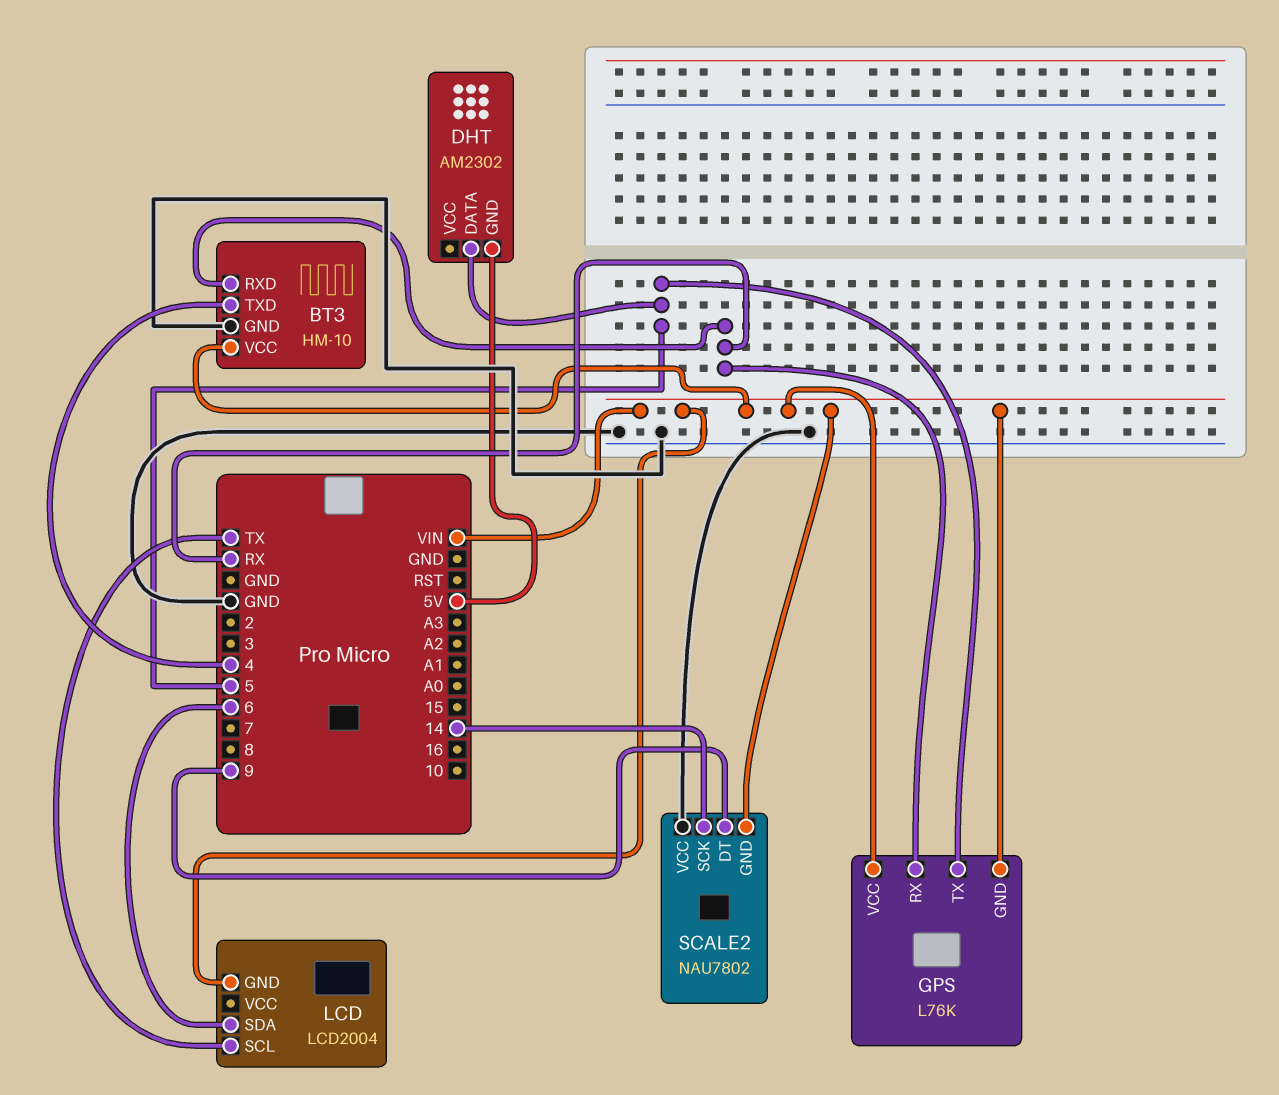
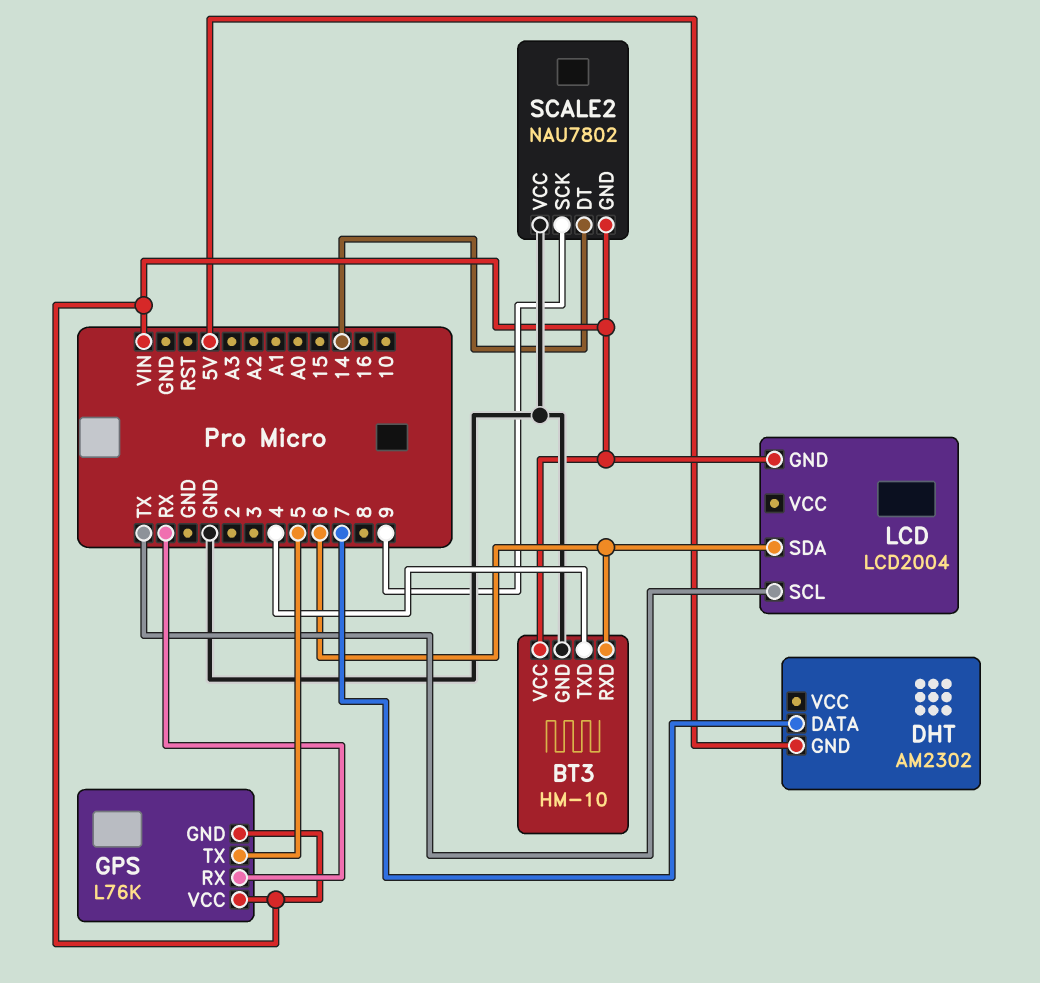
BT3 pin RXD: RX -> 6
DHT pin DATA: 5 -> 7
SCALE2 pin DT: 9 -> 14
SCALE2 pin SCK: 14 -> 9

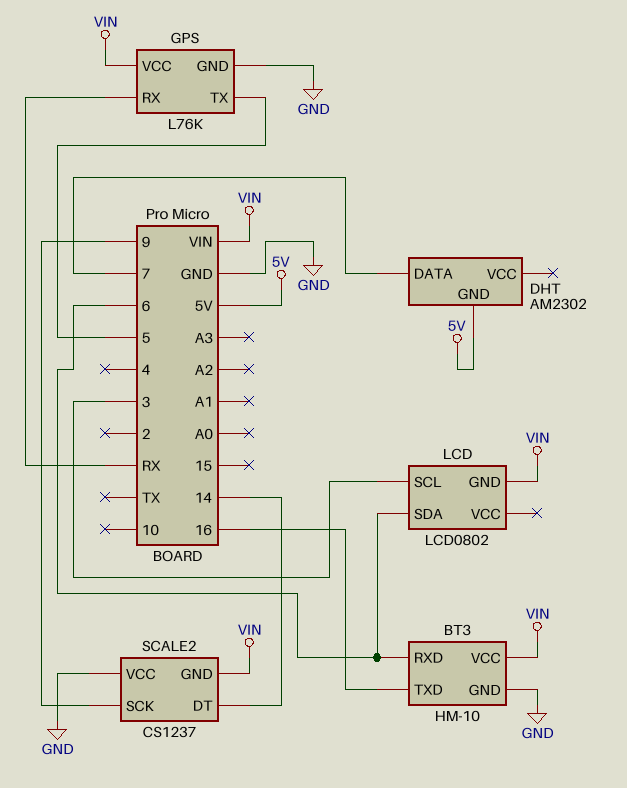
BT3 pin TXD: 4 -> 16
GPS pin GND: VIN -> GND
LCD: LCD2004 -> LCD0802
LCD pin SCL: TX -> 3
SCALE2: NAU7802 -> CS1237

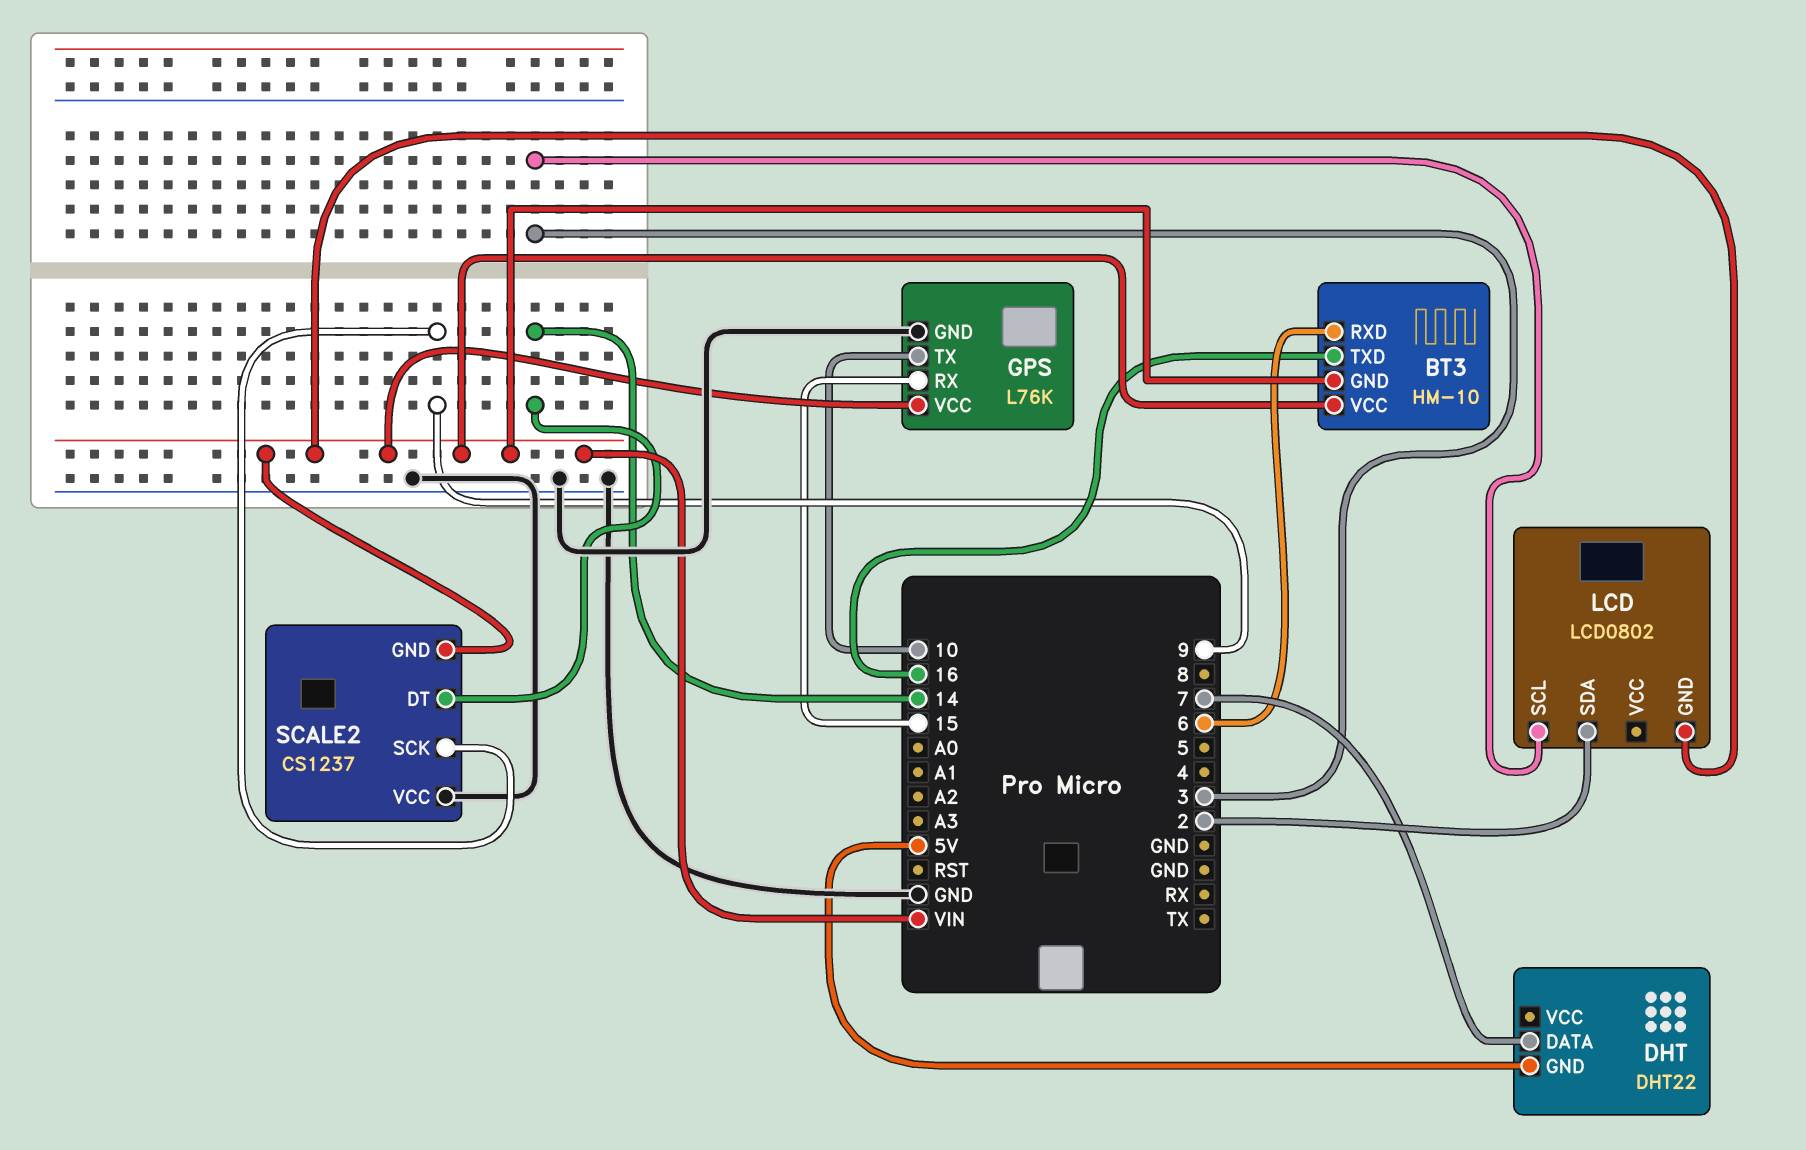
BT3 pin GND: GND -> VIN
DHT: AM2302 -> DHT22
GPS pin RX: RX -> 15
GPS pin TX: 5 -> 10
LCD pin SDA: 6 -> 2

